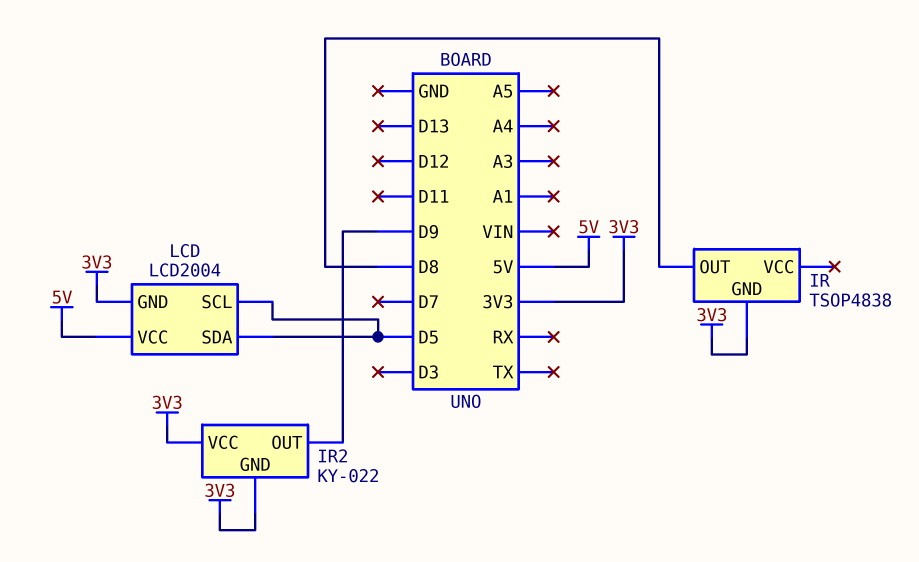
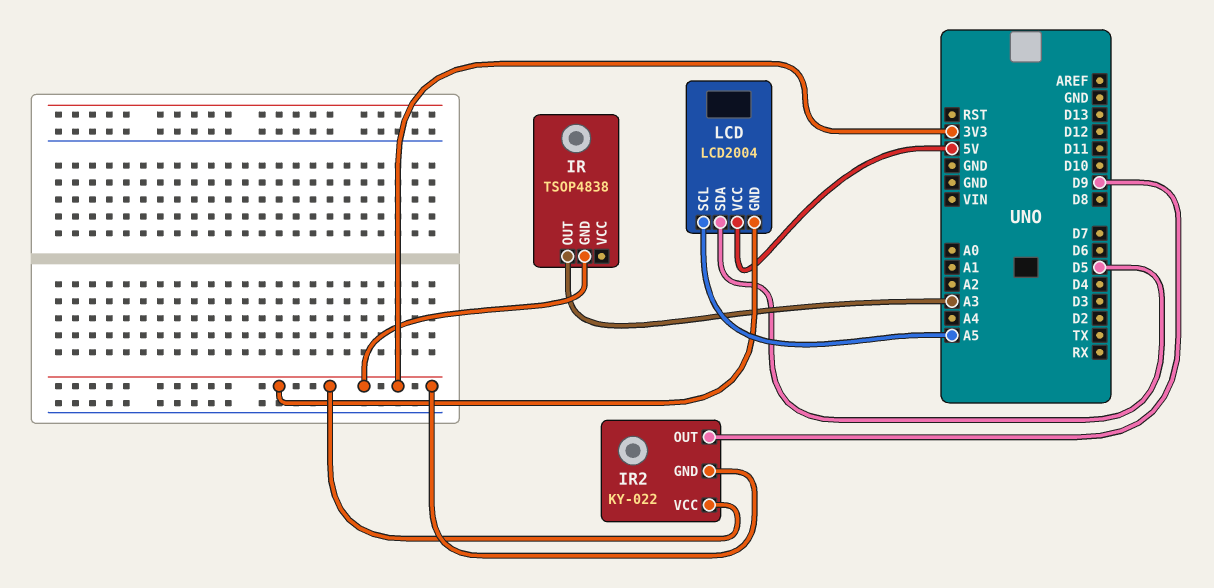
IR pin OUT: D8 -> A3
LCD pin SCL: D5 -> A5

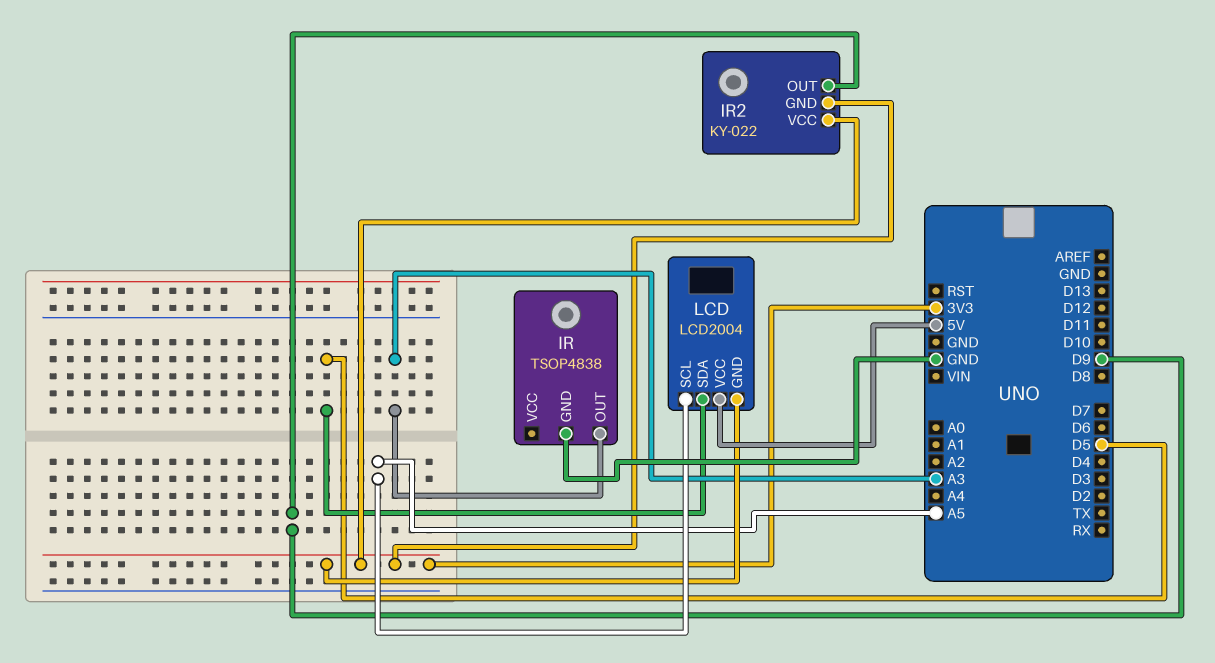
IR pin GND: 3V3 -> GND

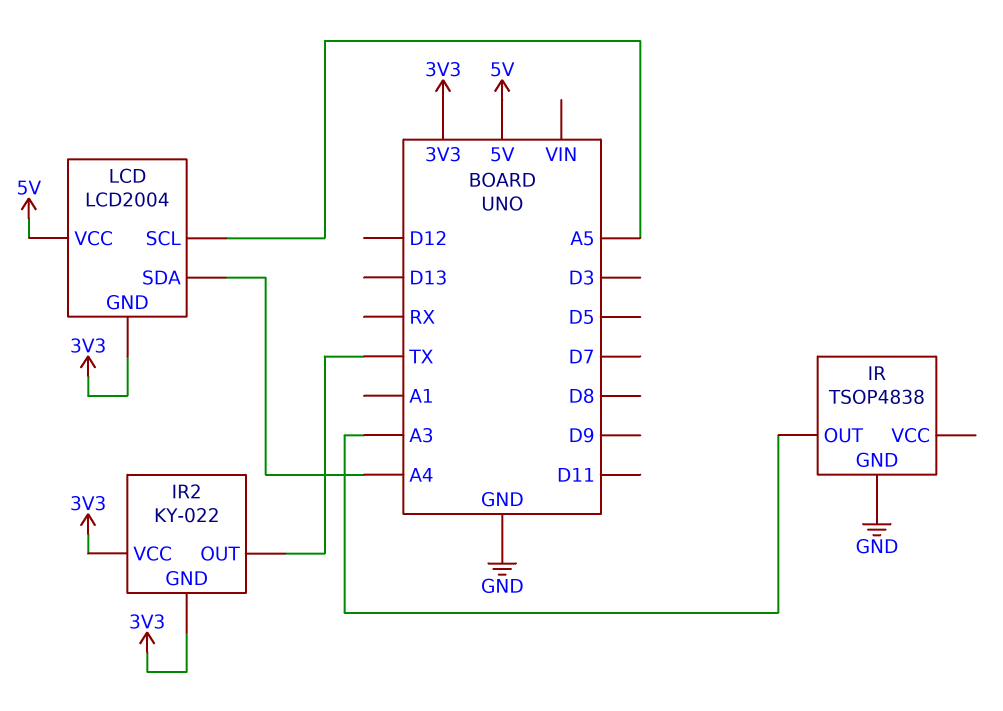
IR2 pin OUT: D9 -> TX
LCD pin SDA: D5 -> A4

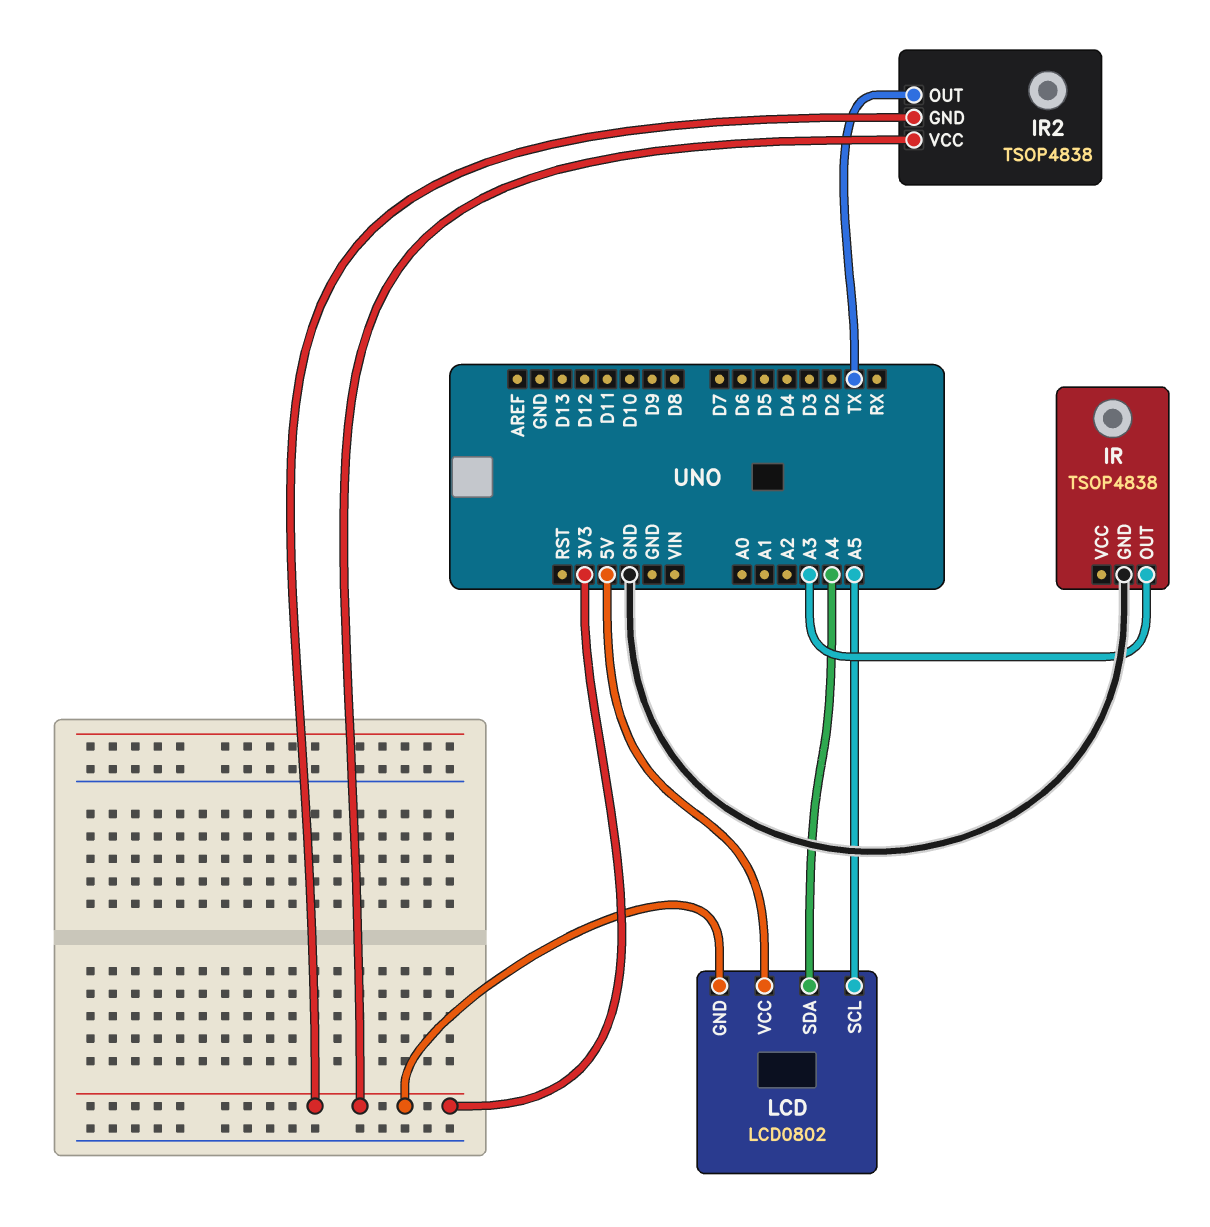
IR2: KY-022 -> TSOP4838
LCD: LCD2004 -> LCD0802

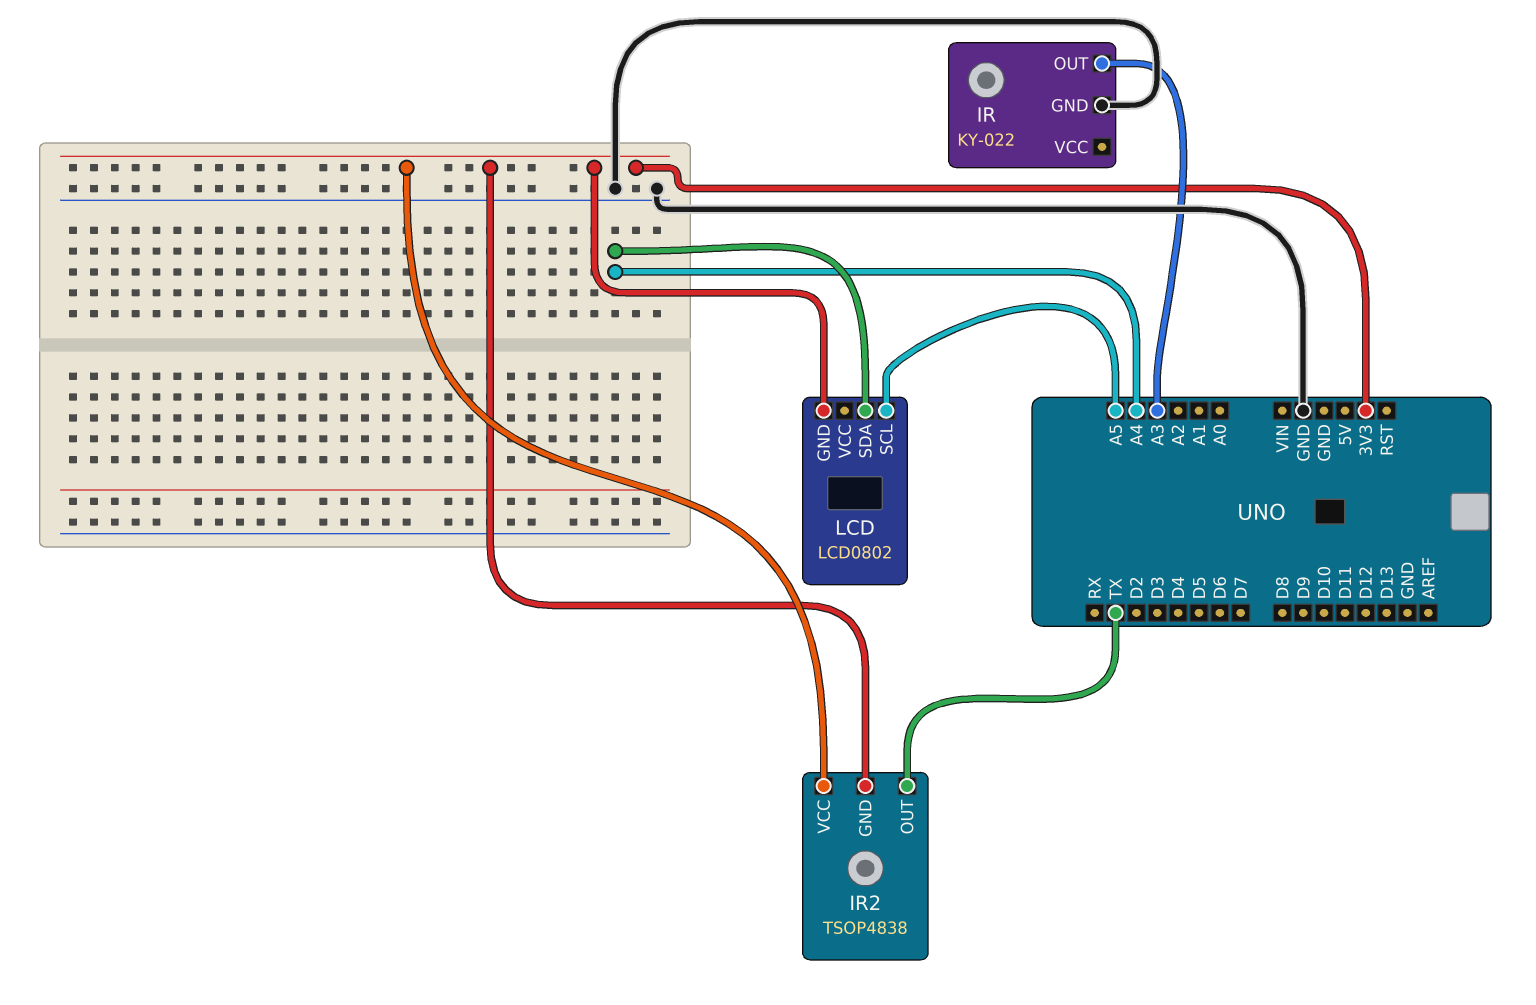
IR: TSOP4838 -> KY-022
LCD pin VCC: 5V -> none

